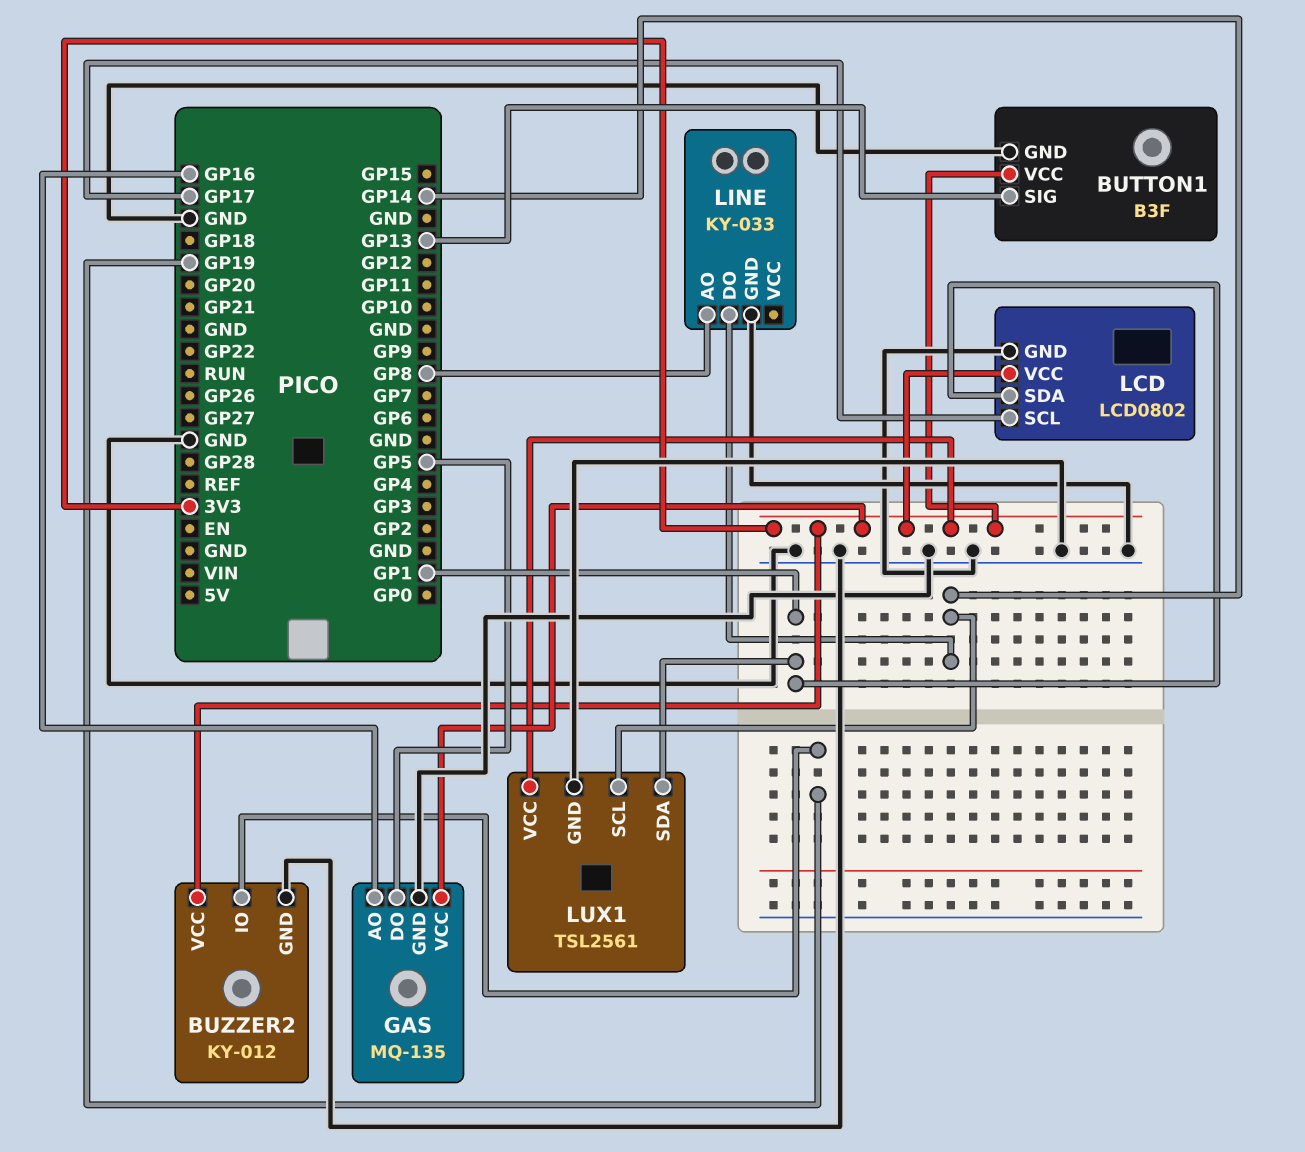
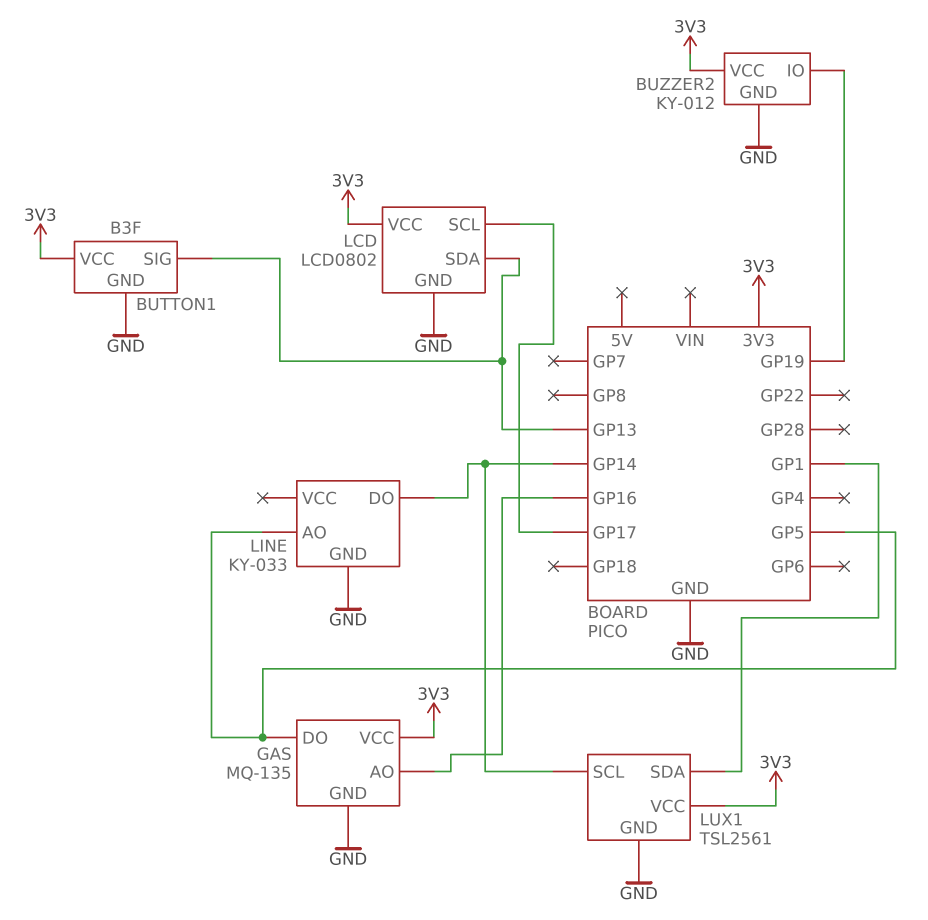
LCD pin SDA: GP1 -> GP13
LINE pin AO: GP8 -> GP5

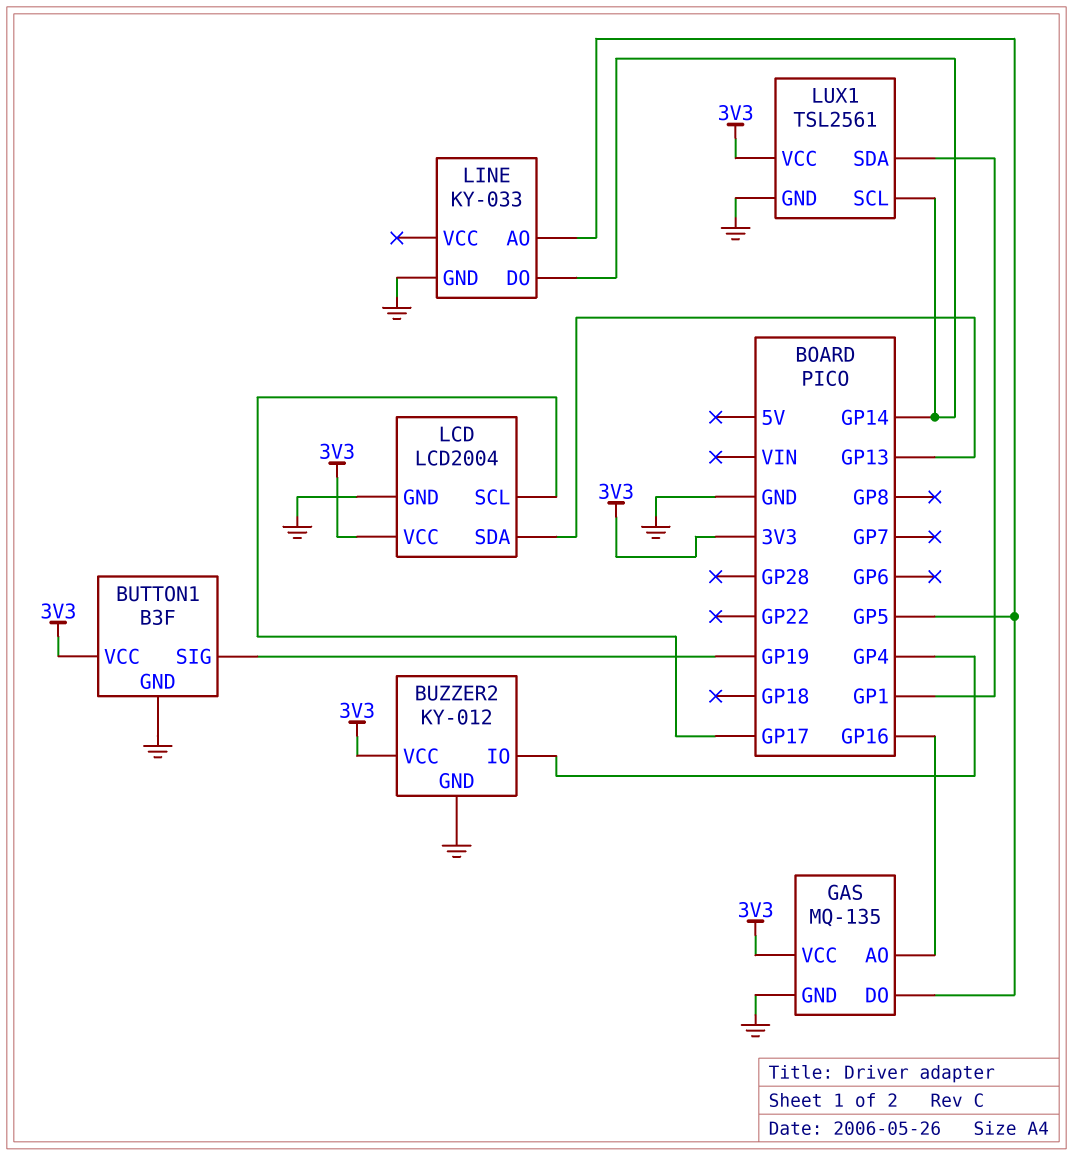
BUTTON1 pin SIG: GP13 -> GP19
BUZZER2 pin IO: GP19 -> GP4
LCD: LCD0802 -> LCD2004

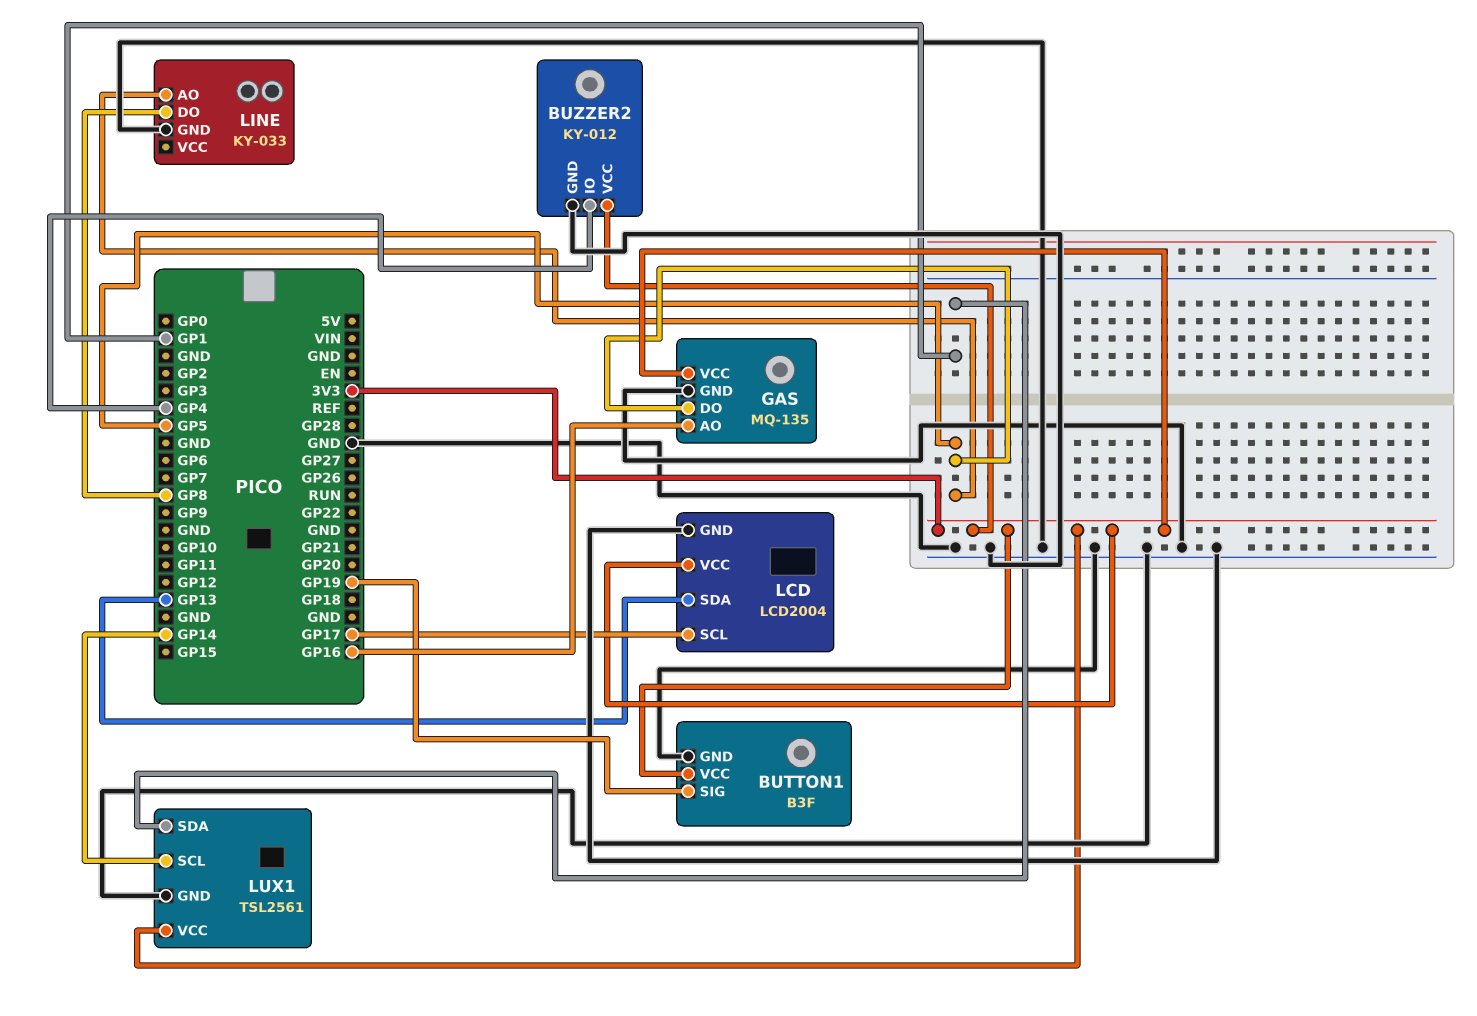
LINE pin DO: GP14 -> GP8

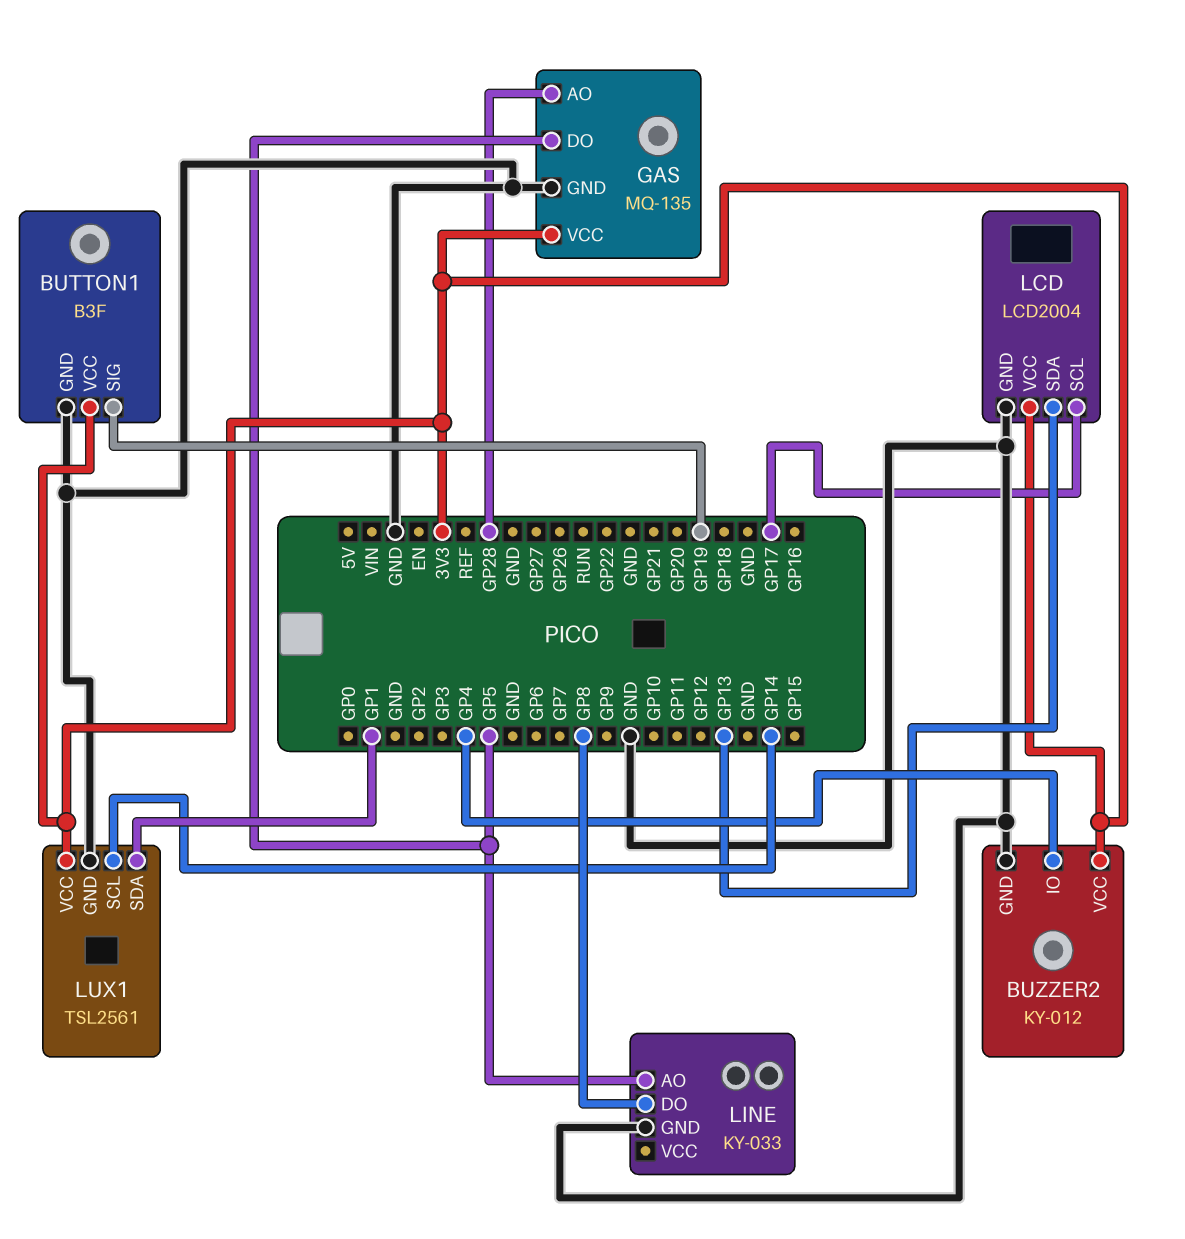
GAS pin AO: GP16 -> GP28

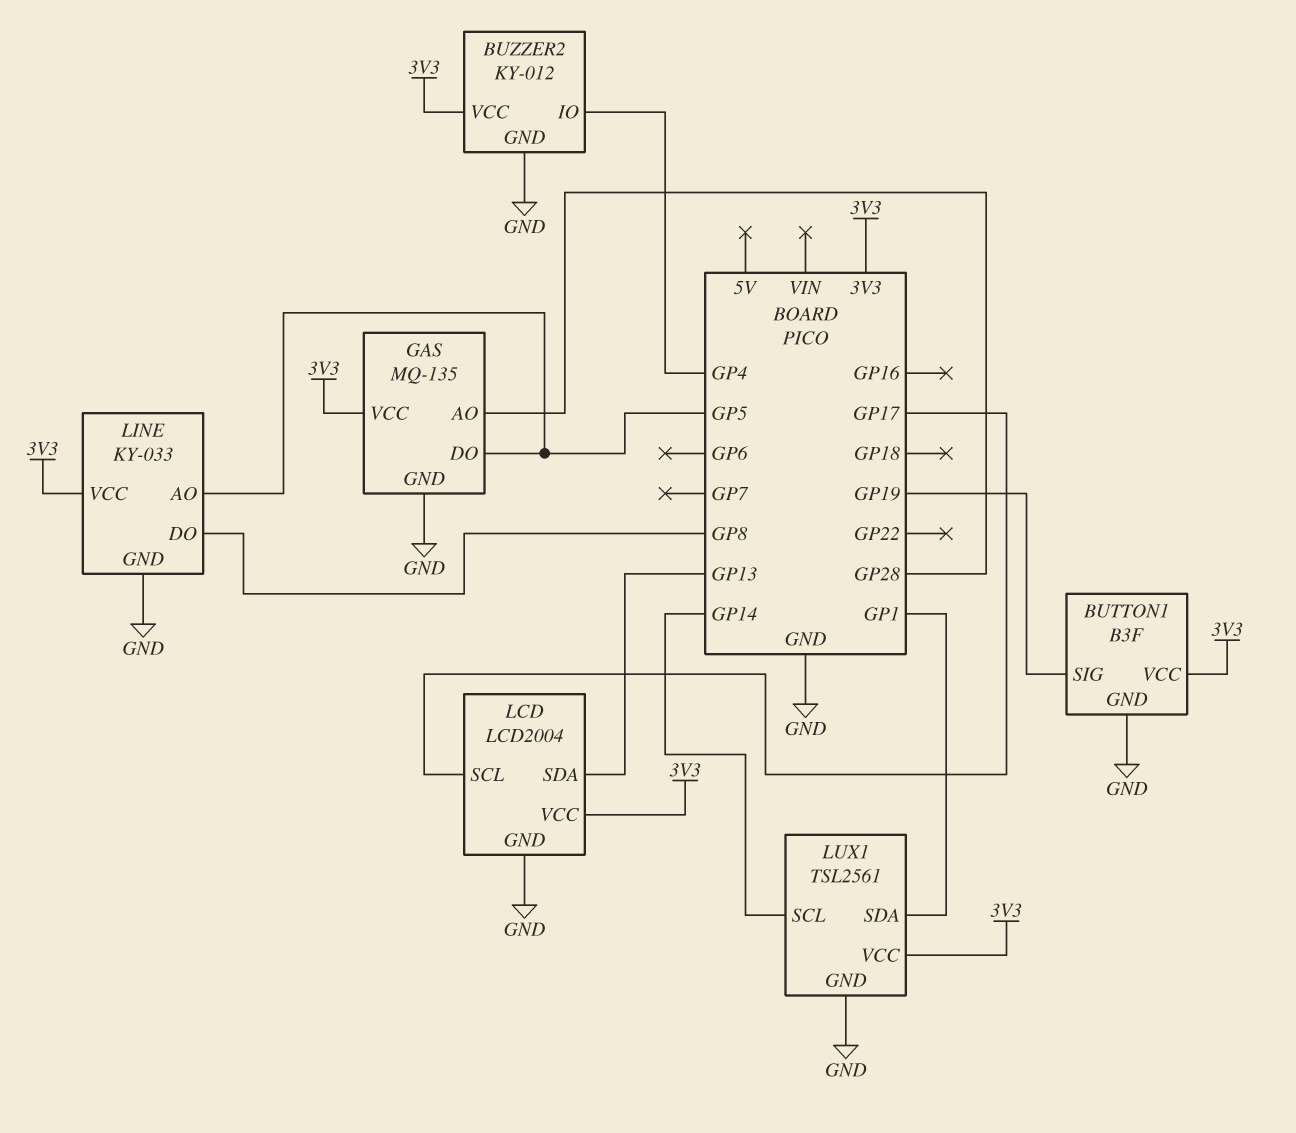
LINE pin VCC: none -> 3V3

